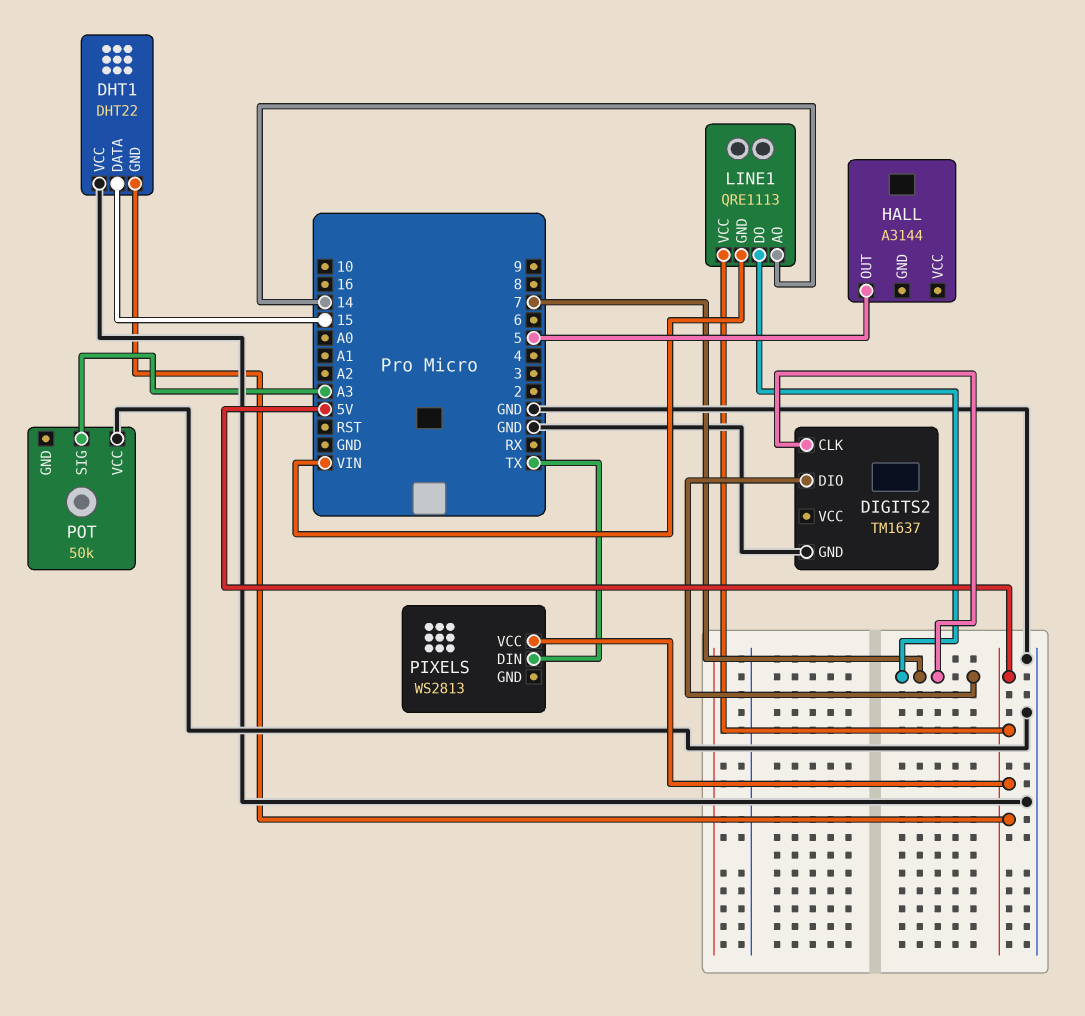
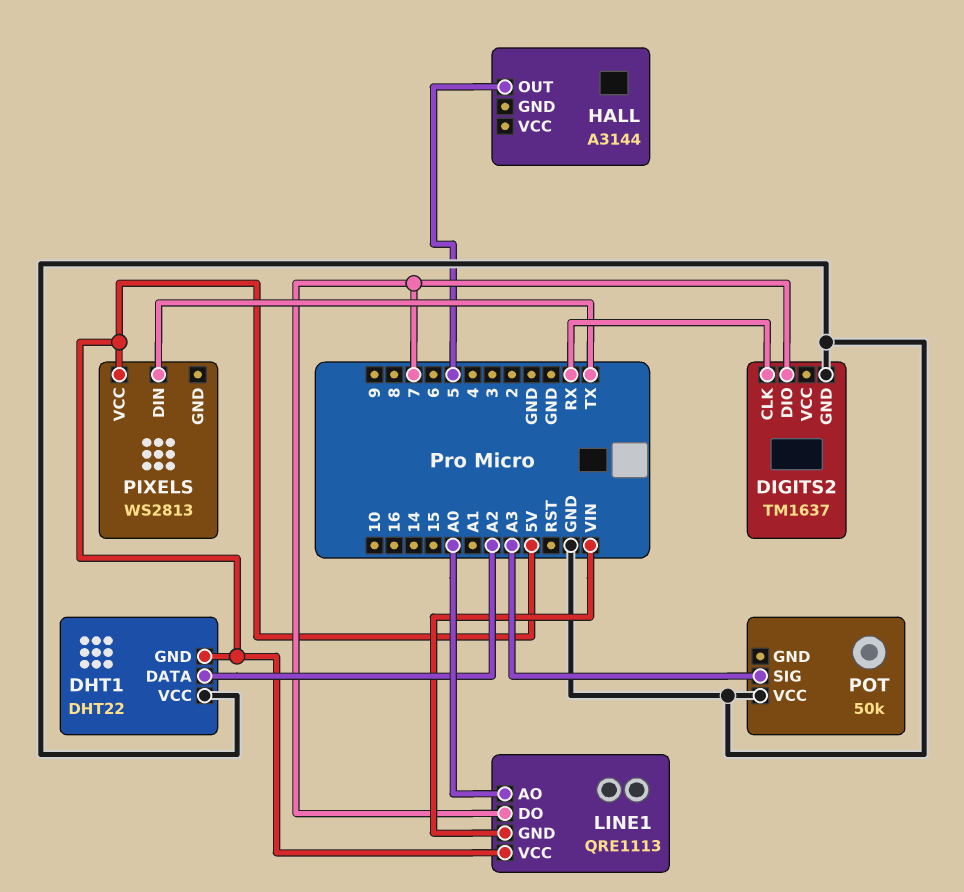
DHT1 pin DATA: 15 -> A2
DIGITS2 pin CLK: 7 -> RX
LINE1 pin AO: 14 -> A0

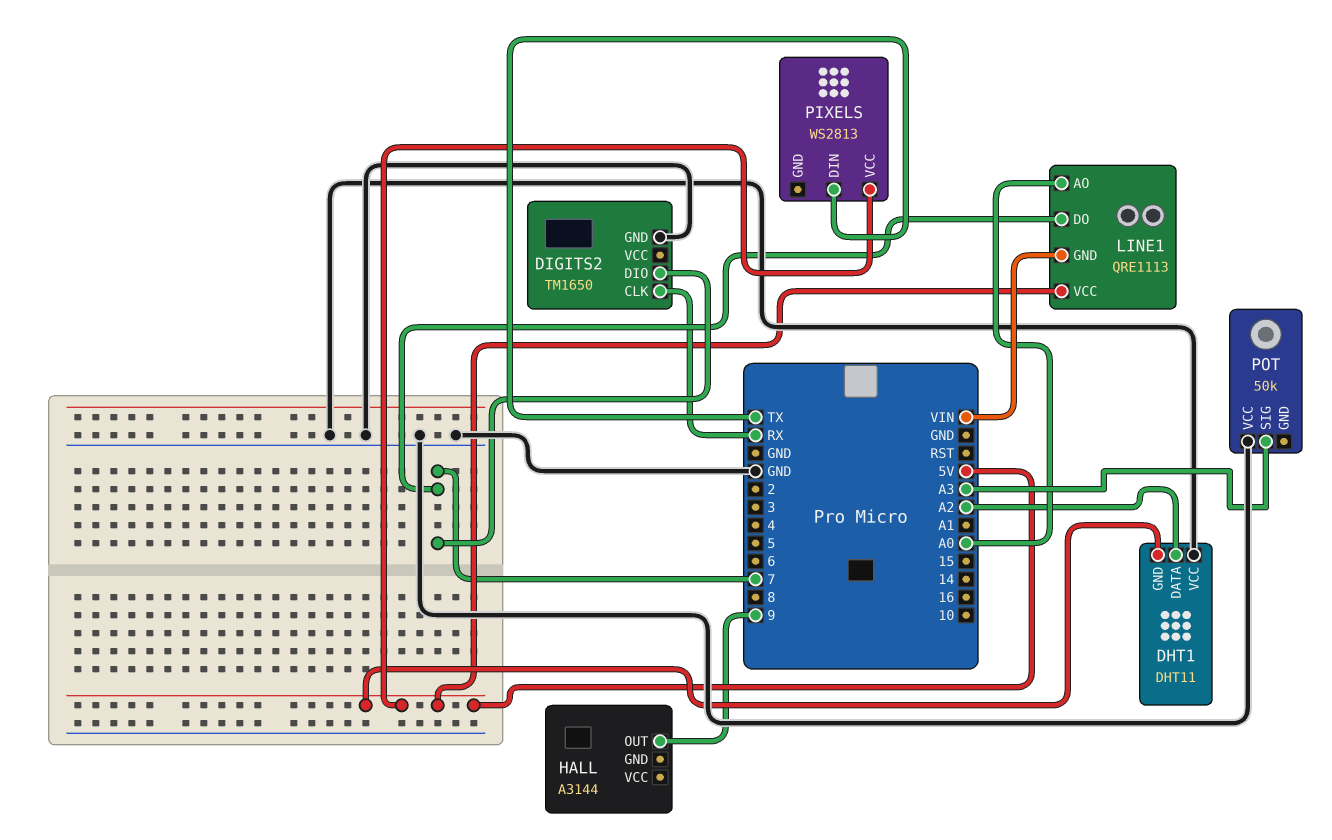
DHT1: DHT22 -> DHT11
DIGITS2: TM1637 -> TM1650
HALL pin OUT: 5 -> 9

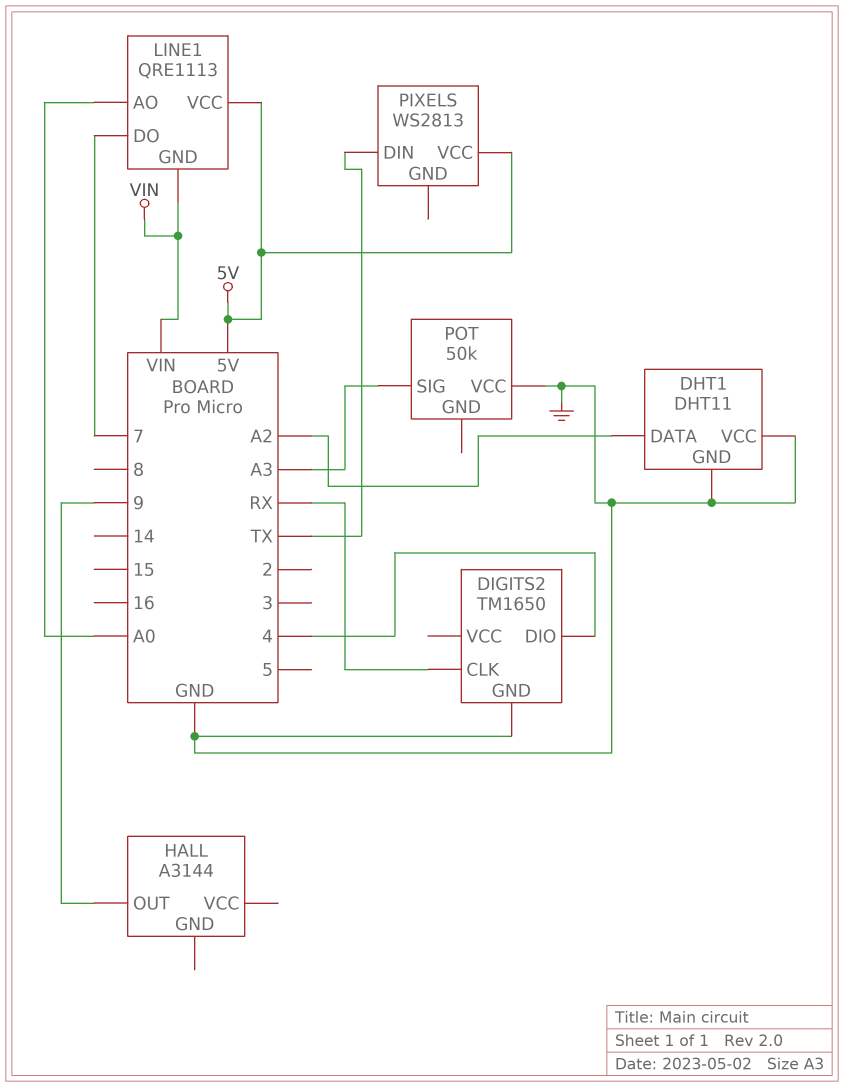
DHT1 pin GND: 5V -> GND
DIGITS2 pin DIO: 7 -> 4

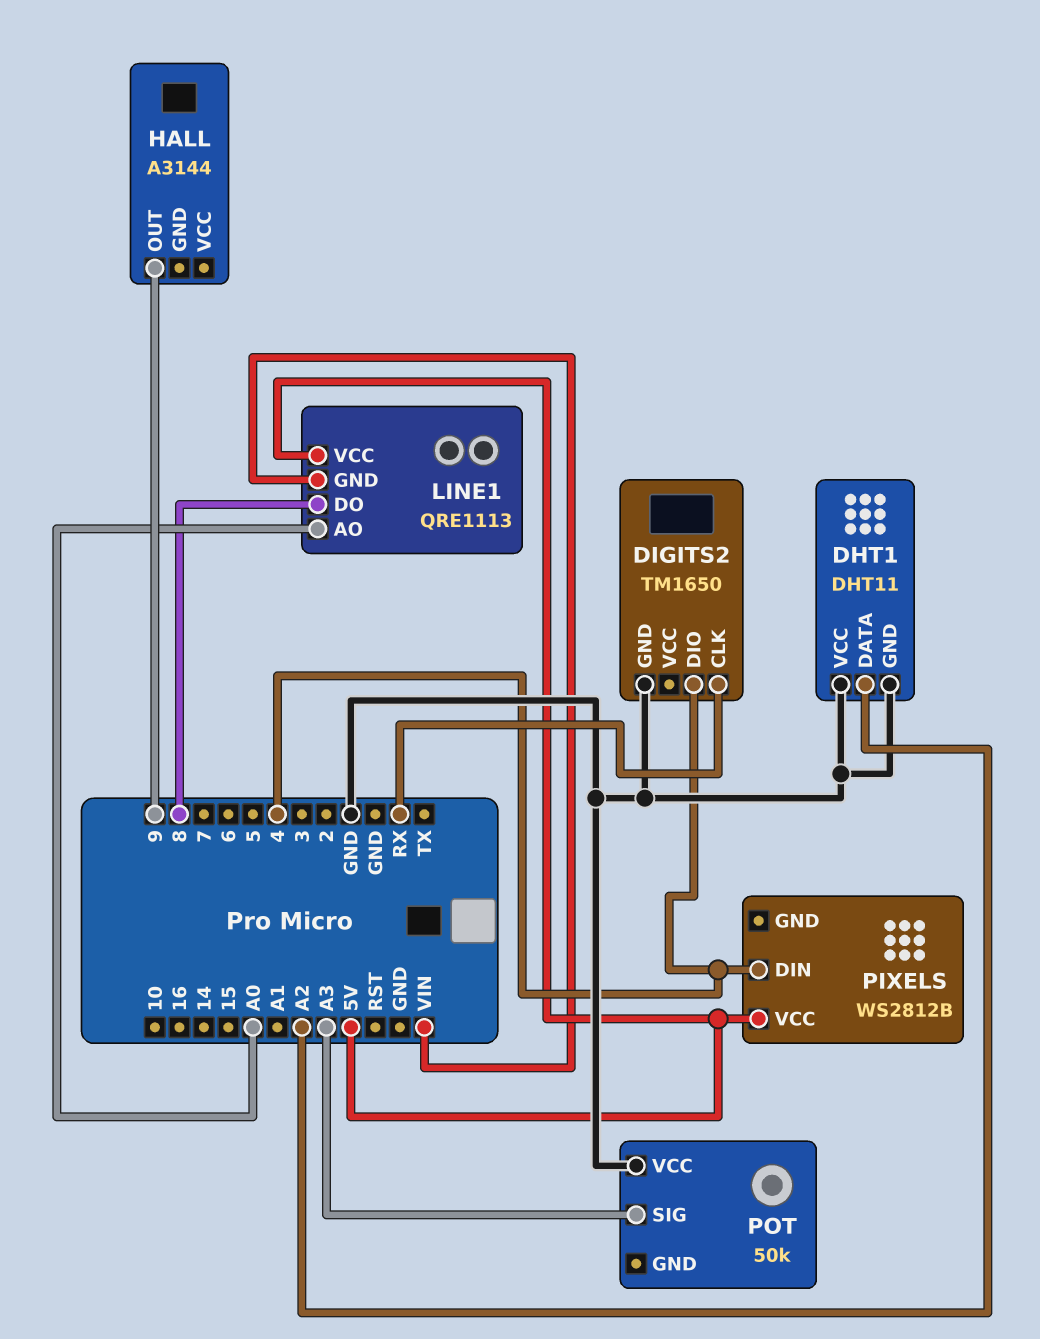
LINE1 pin DO: 7 -> 8
PIXELS: WS2813 -> WS2812B
PIXELS pin DIN: TX -> 4

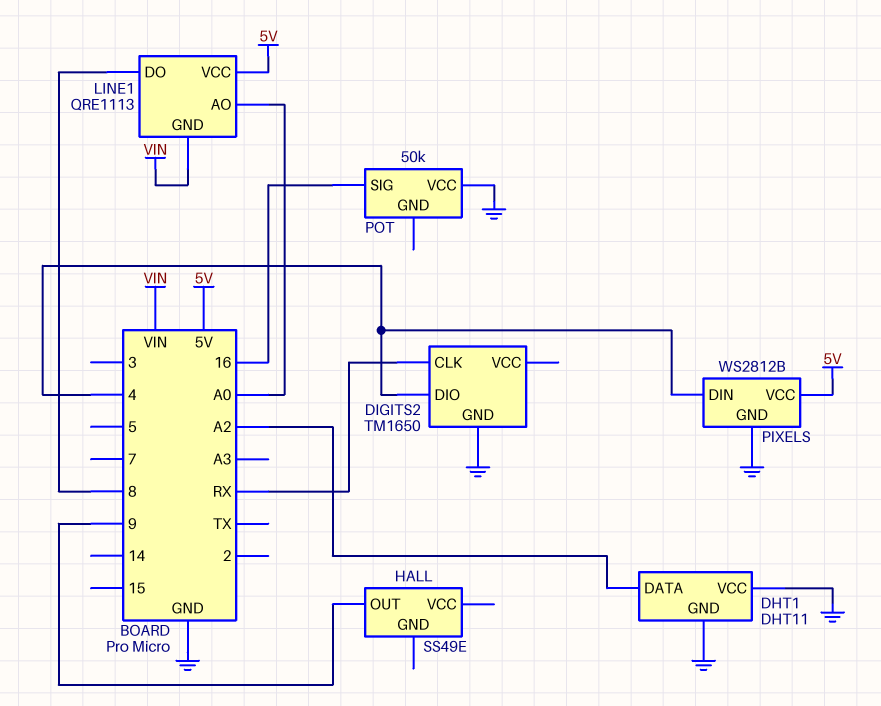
HALL: A3144 -> SS49E
PIXELS pin GND: none -> GND
POT pin SIG: A3 -> 16

